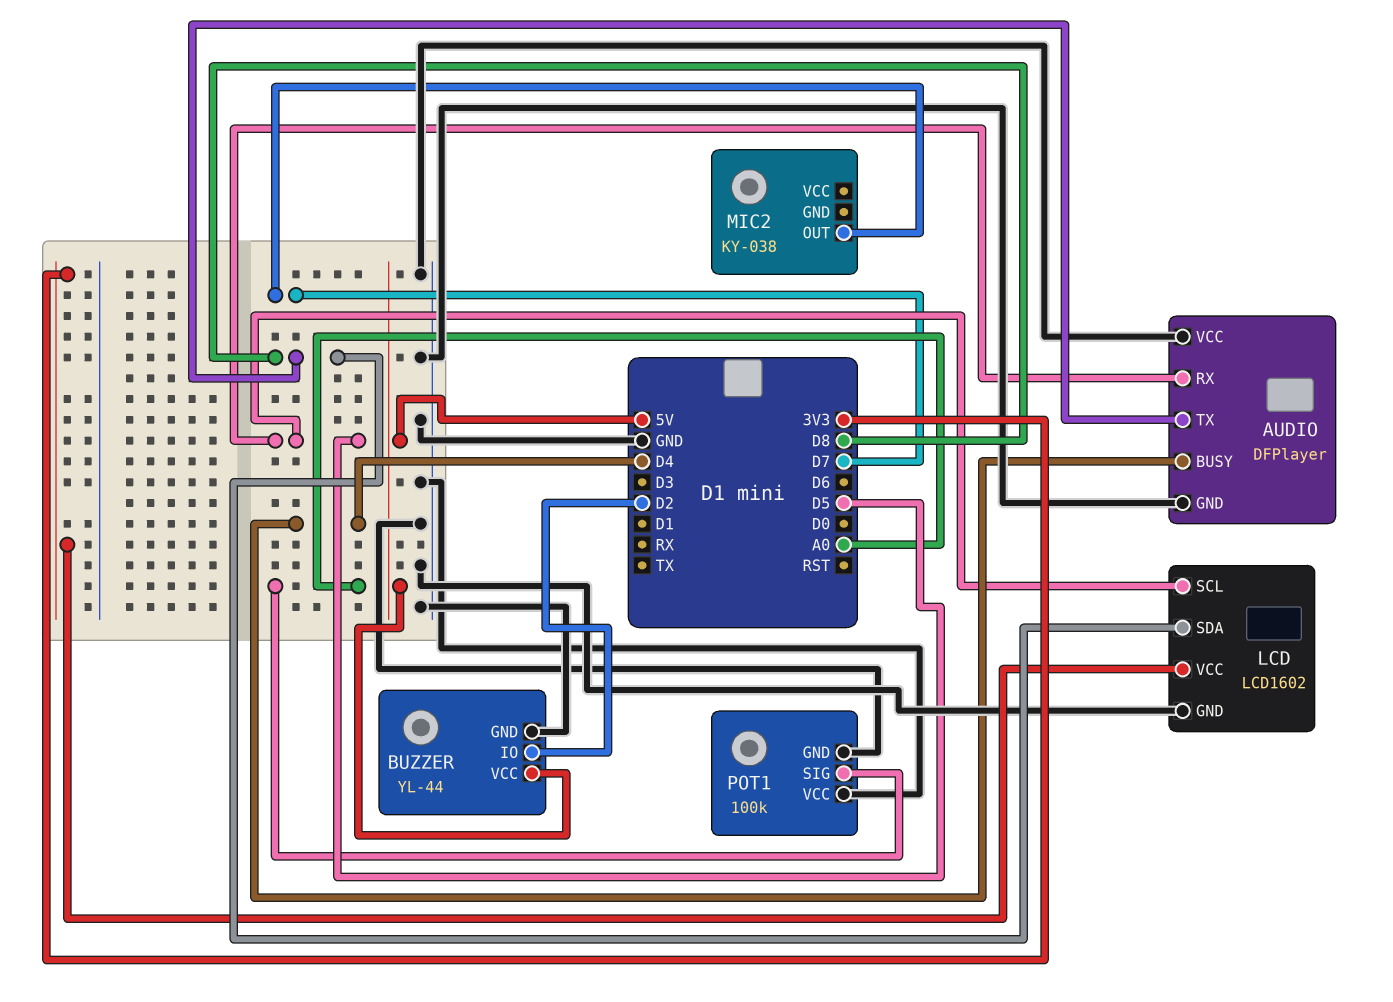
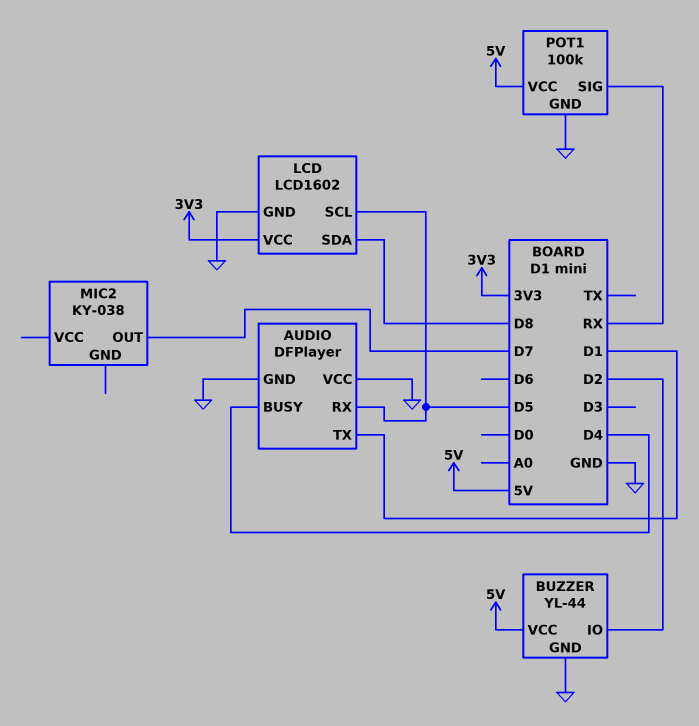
AUDIO pin TX: D8 -> D1
POT1 pin SIG: A0 -> RX
POT1 pin VCC: GND -> 5V

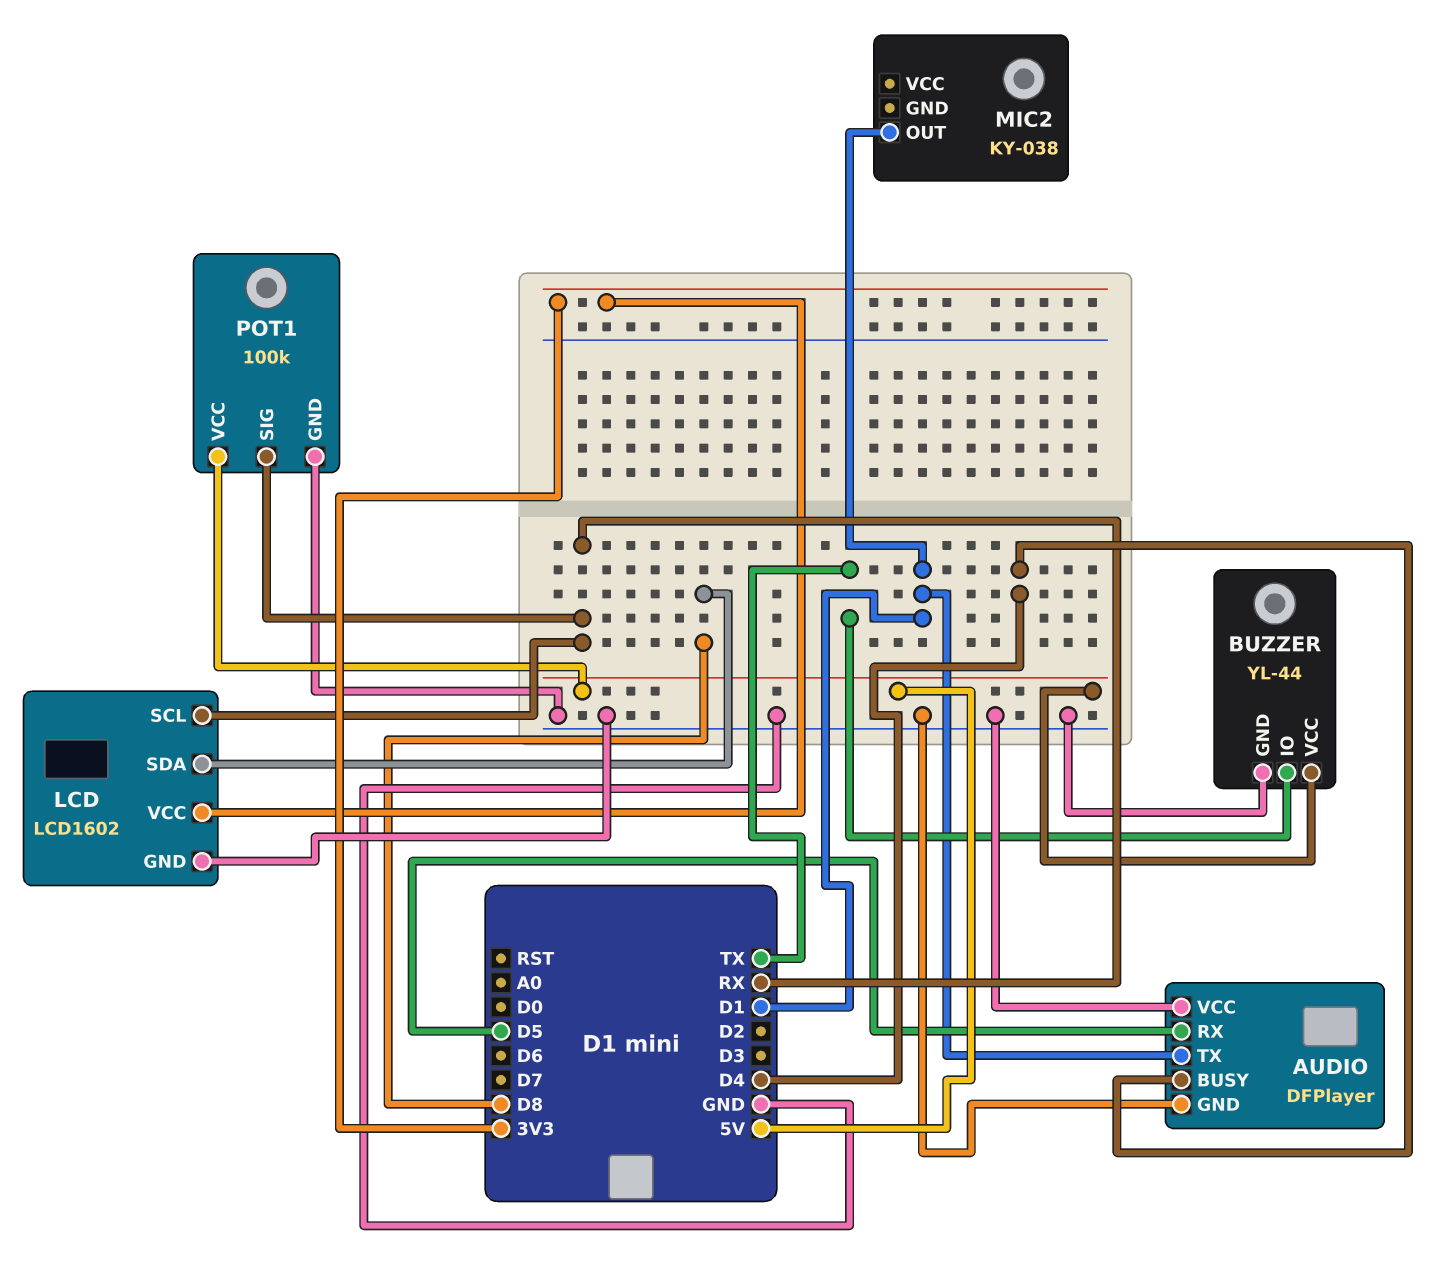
BUZZER pin IO: D2 -> TX
LCD pin SCL: D5 -> RX
MIC2 pin OUT: D7 -> D1

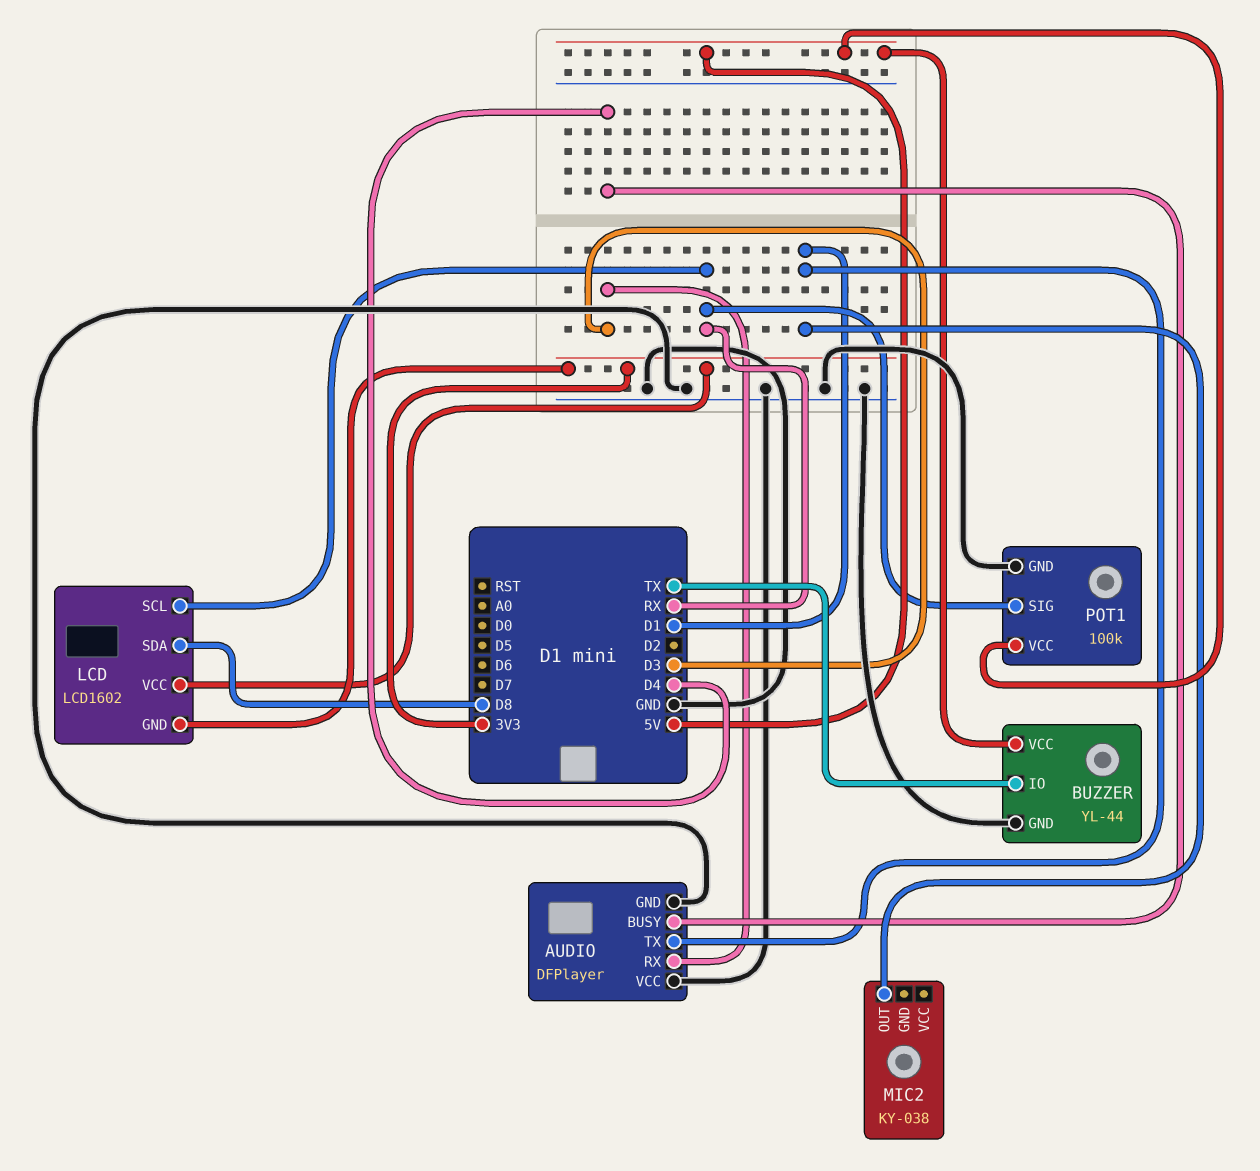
AUDIO pin RX: D5 -> D3
LCD pin GND: GND -> 3V3

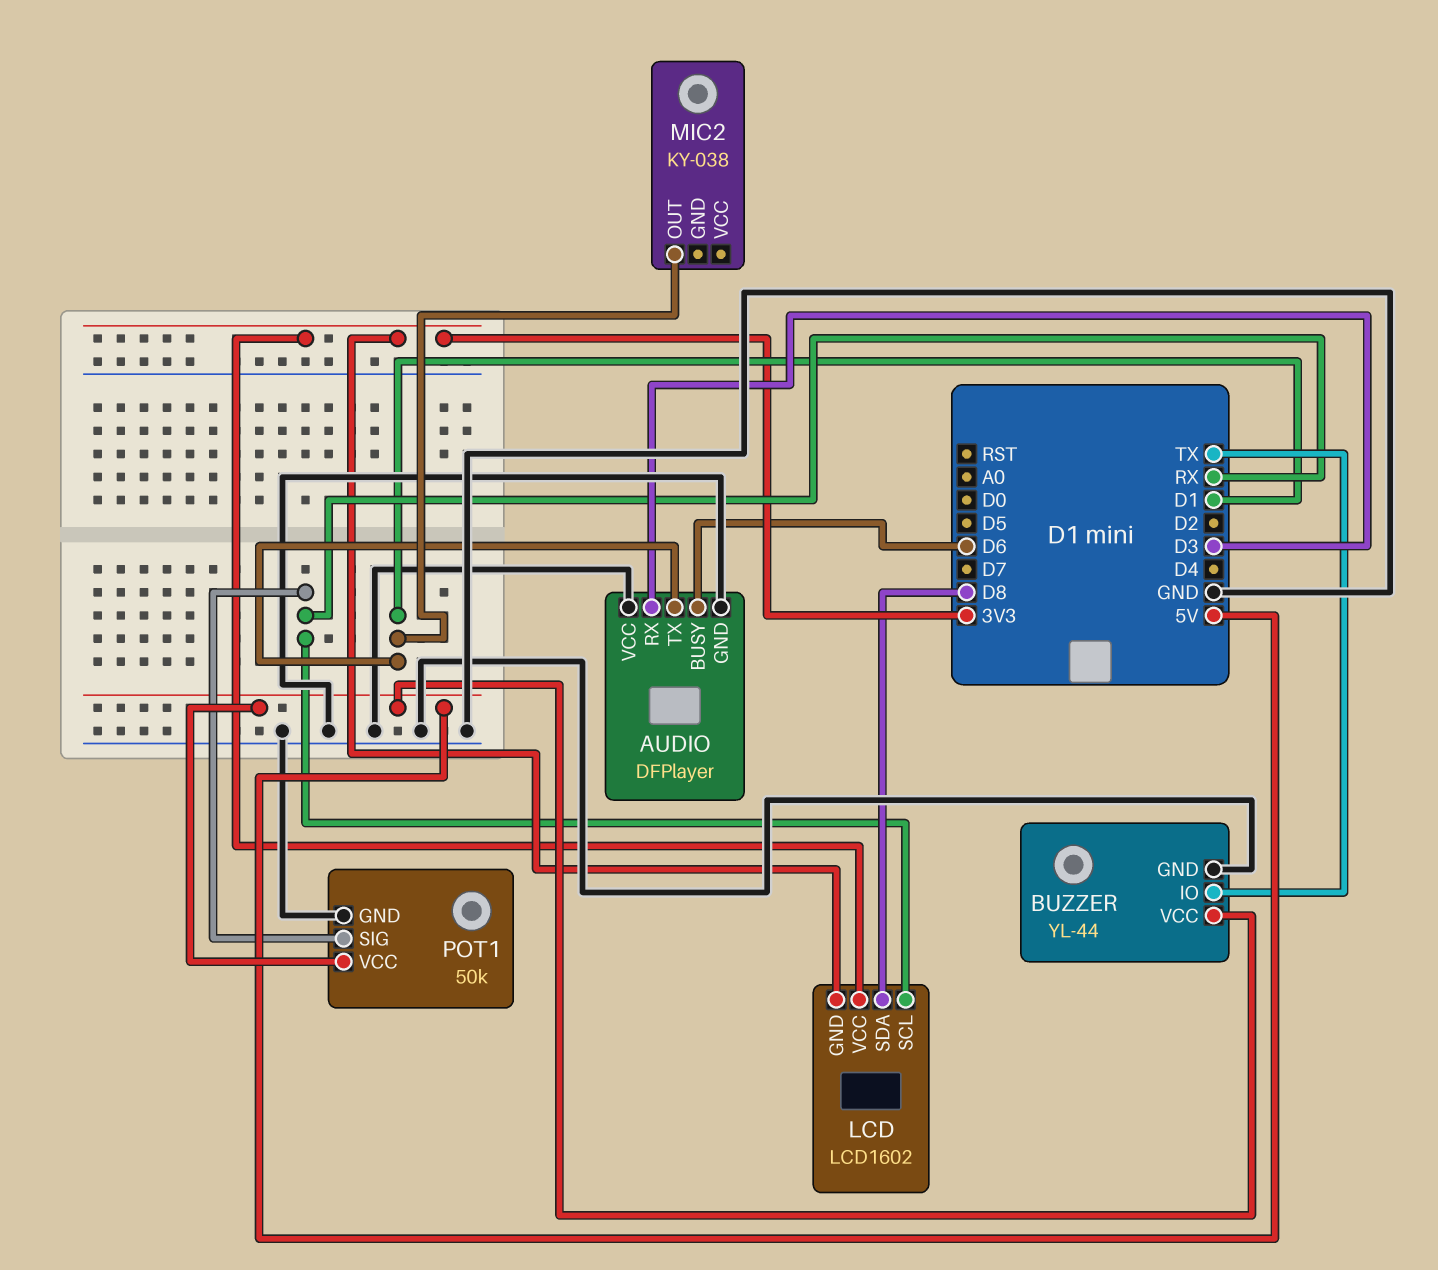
AUDIO pin BUSY: D4 -> D6
POT1: 100k -> 50k

